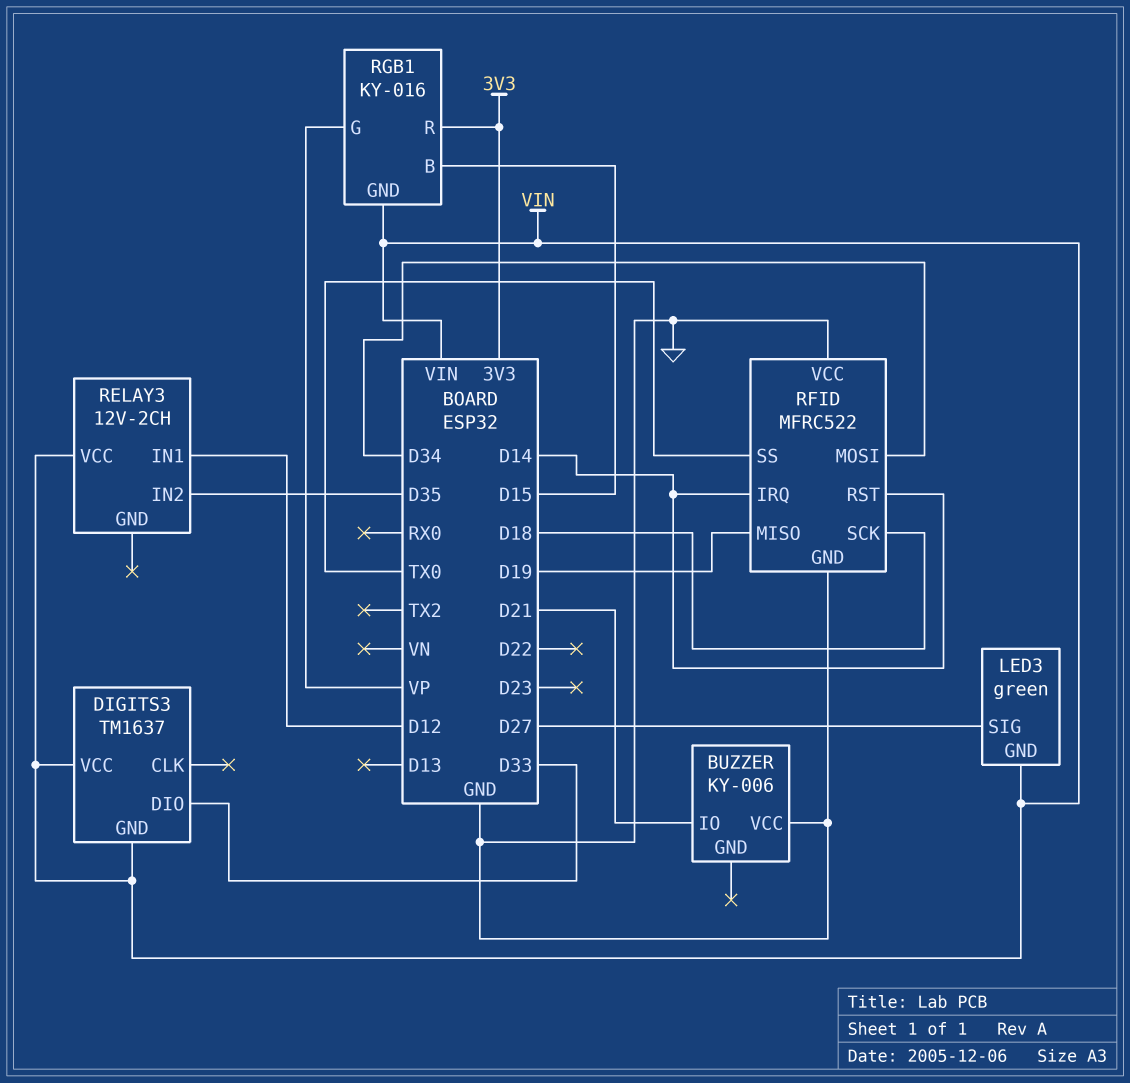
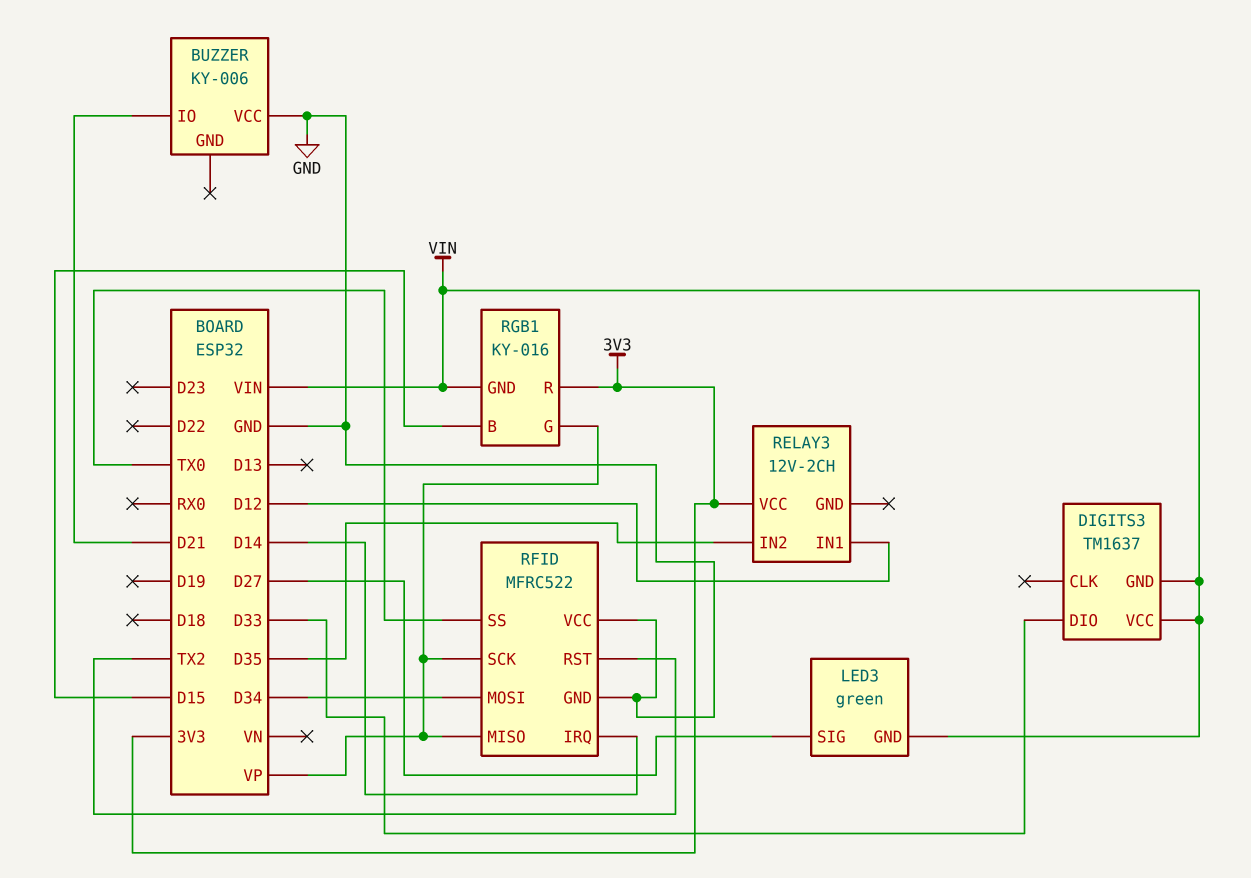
RELAY3 pin VCC: VIN -> 3V3
RFID pin MISO: D19 -> VP
RFID pin RST: D14 -> TX2
RFID pin SCK: D18 -> VP

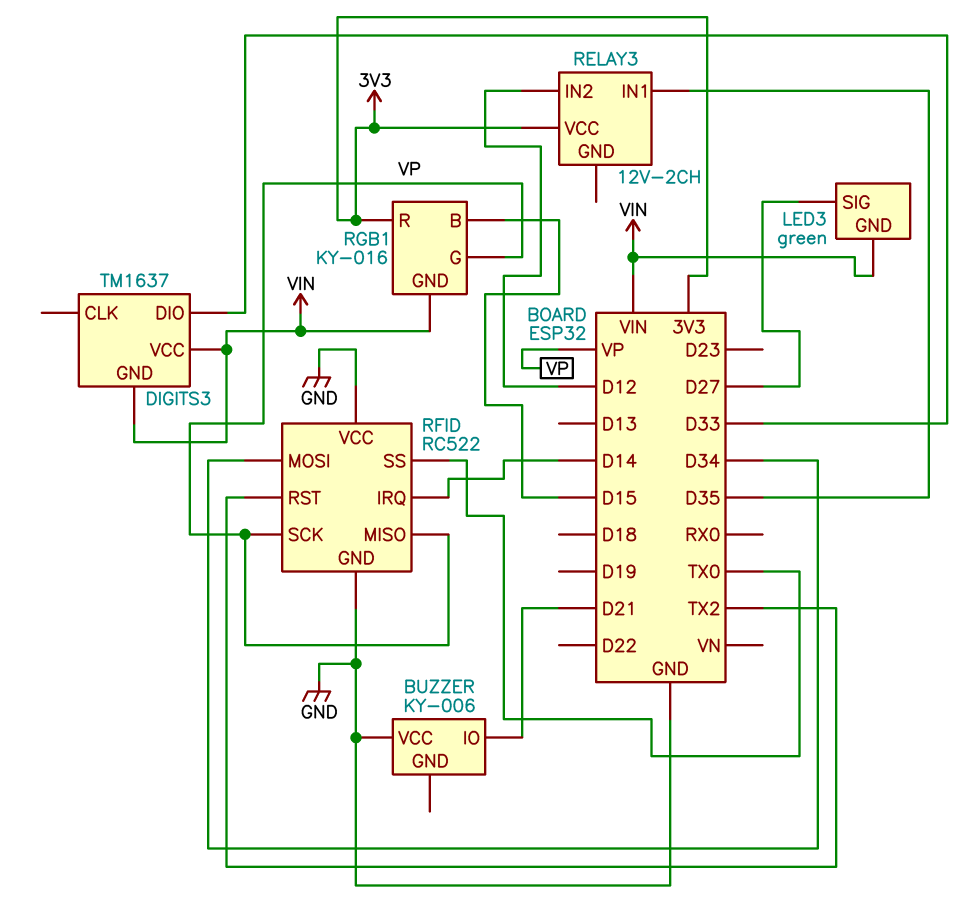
RELAY3 pin IN1: D12 -> D35
RELAY3 pin IN2: D35 -> D12
RFID: MFRC522 -> RC522

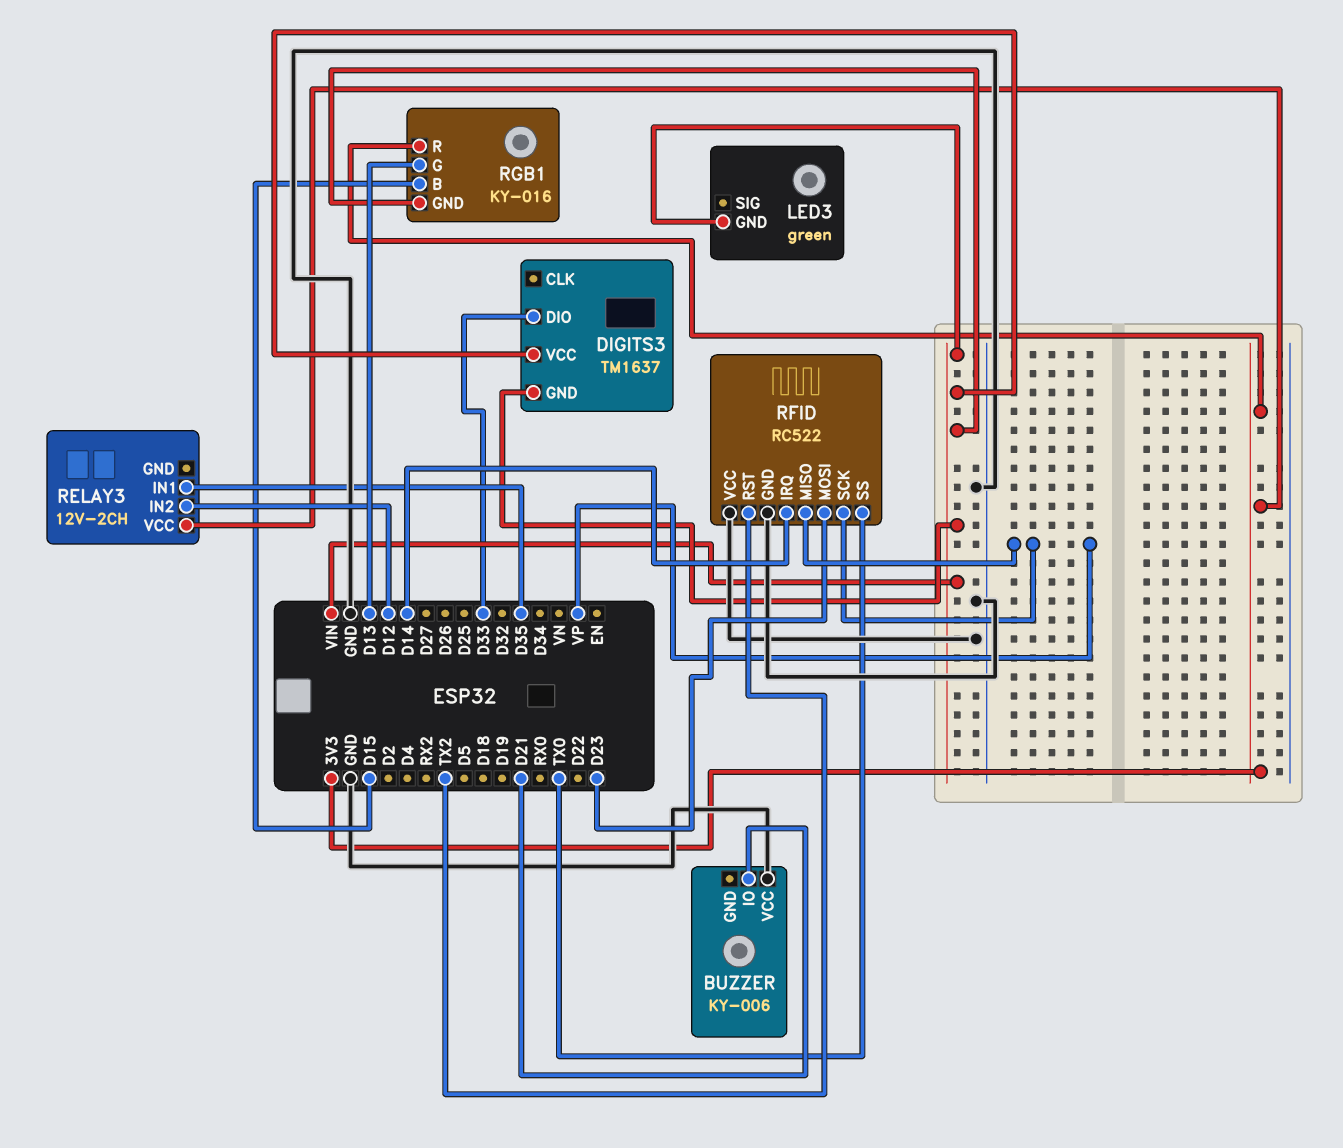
LED3 pin SIG: D27 -> none
RFID pin MOSI: D34 -> D23
RGB1 pin G: VP -> D13

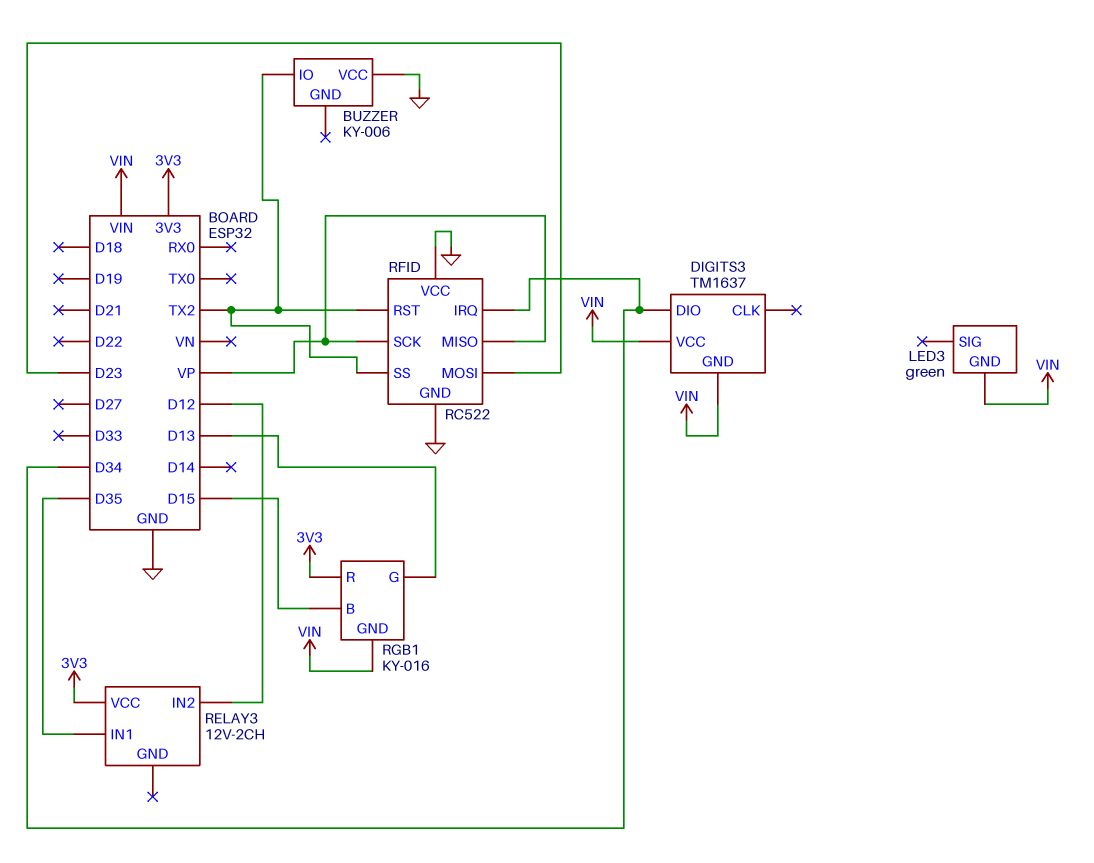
BUZZER pin IO: D21 -> TX2
DIGITS3 pin DIO: D33 -> D34
RFID pin IRQ: D14 -> D34
RFID pin SS: TX0 -> TX2

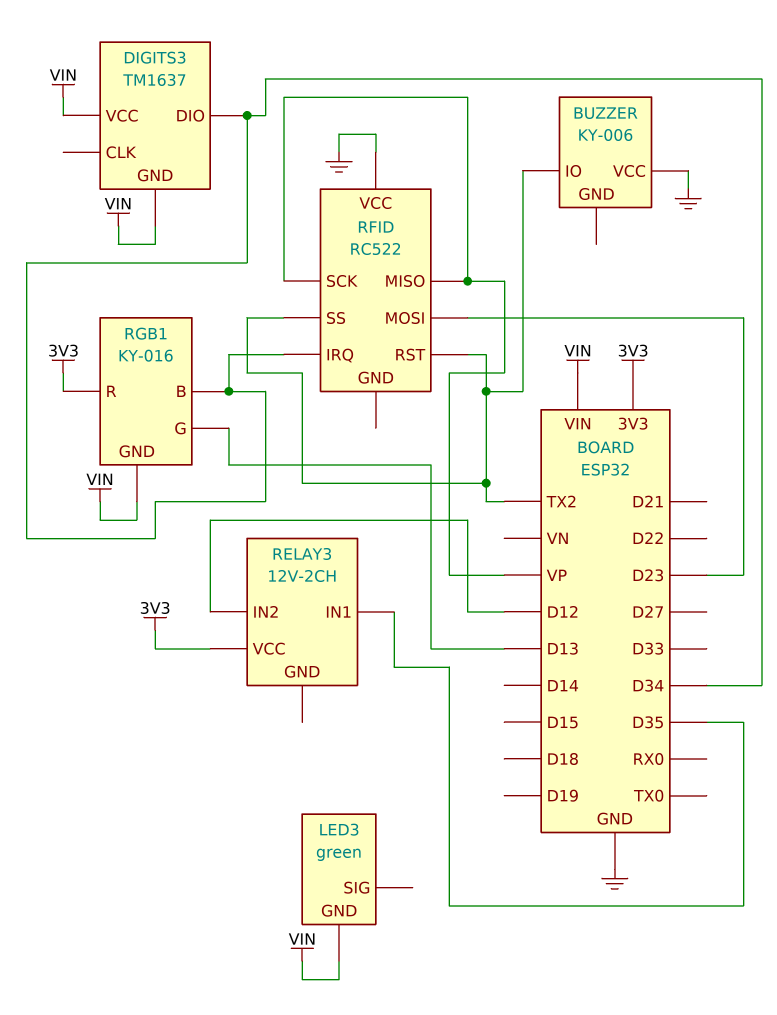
RFID pin GND: GND -> none
RGB1 pin B: D15 -> D34

